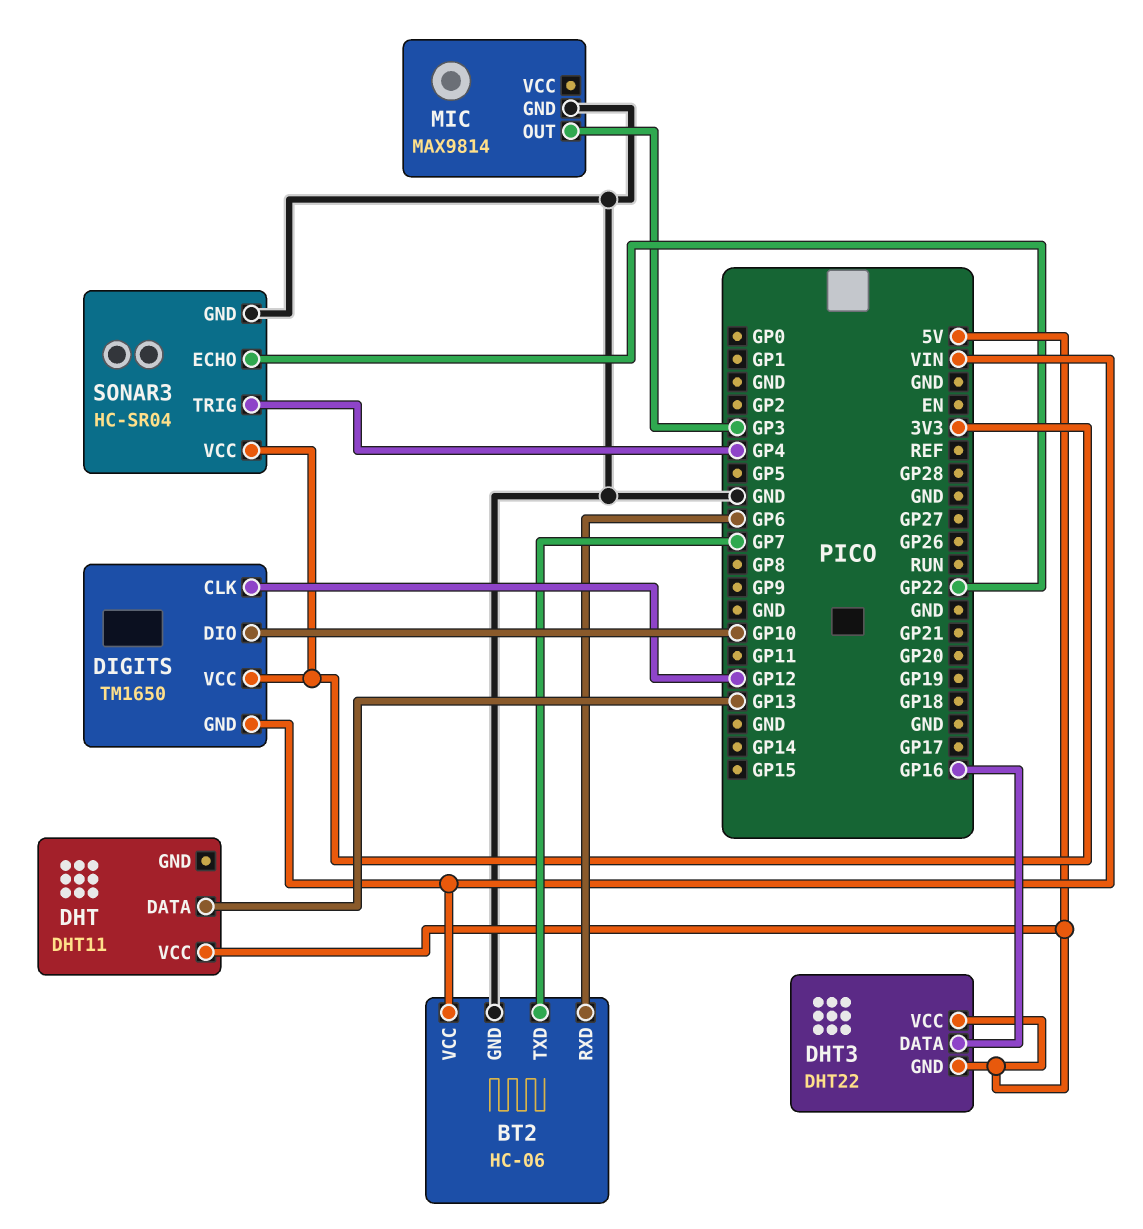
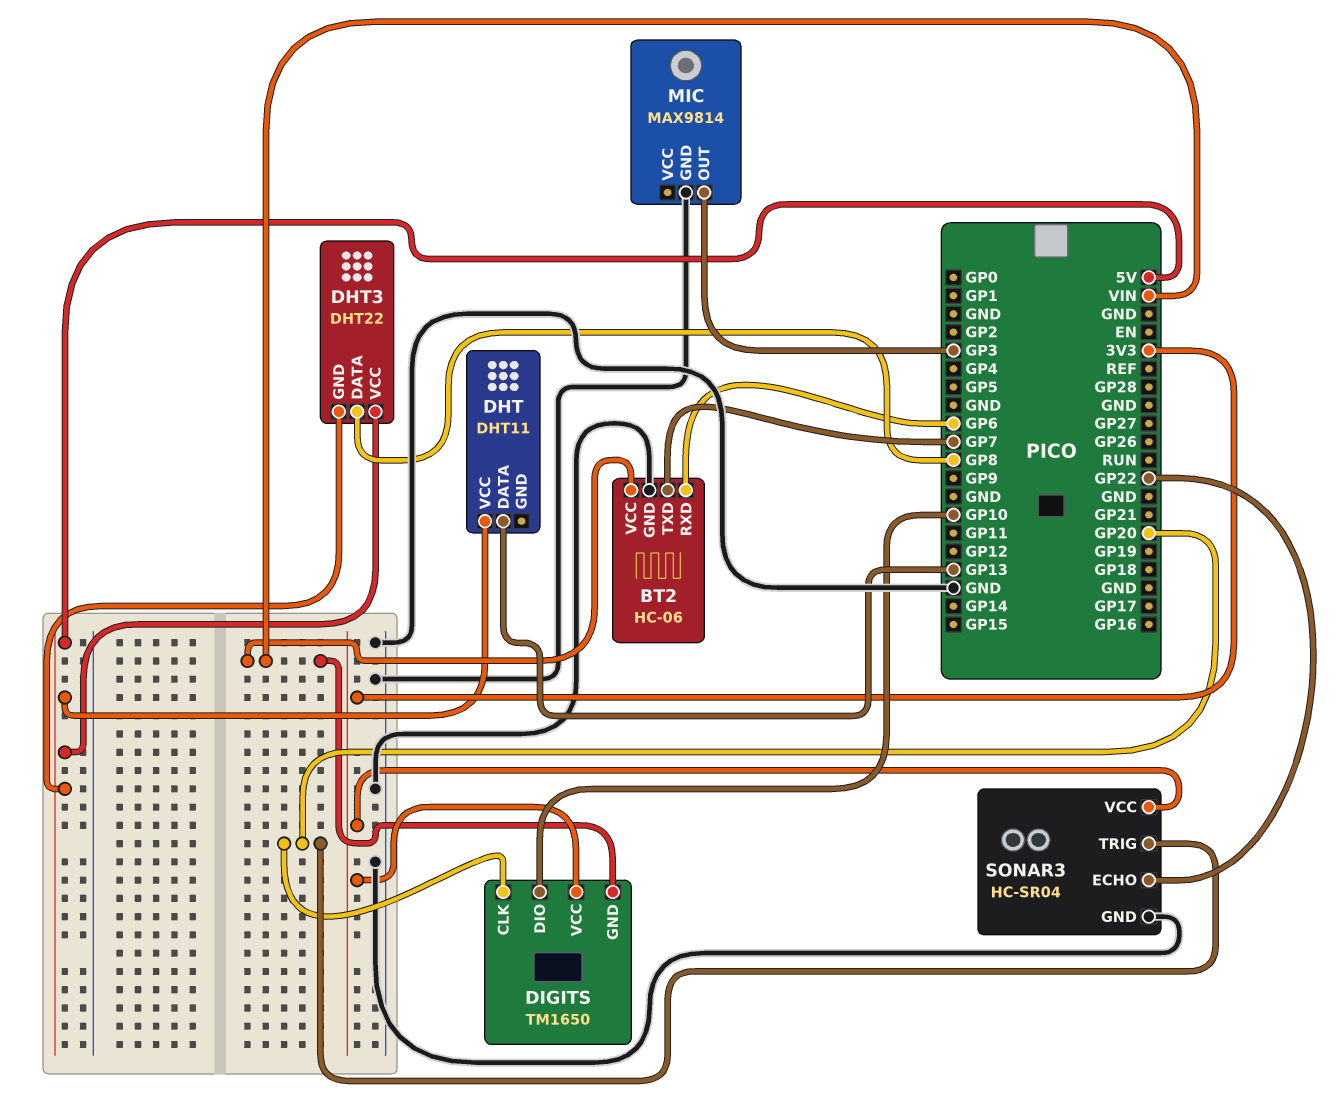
DHT3 pin DATA: GP16 -> GP8
DIGITS pin CLK: GP12 -> GP20
SONAR3 pin TRIG: GP4 -> GP20

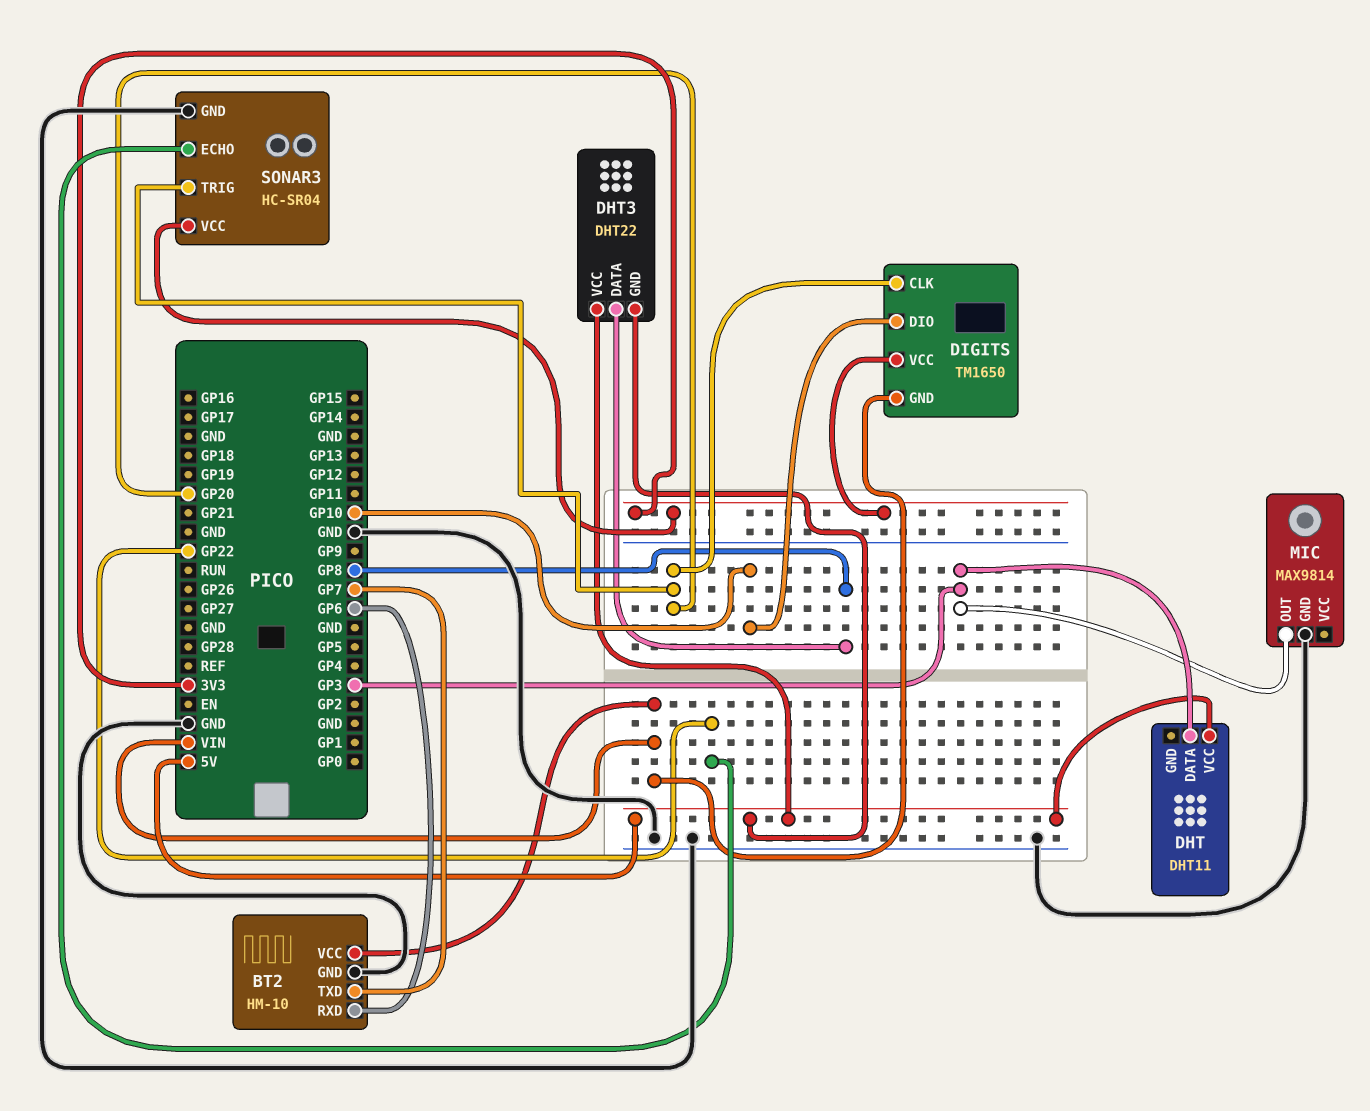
BT2: HC-06 -> HM-10
DHT pin DATA: GP13 -> GP3

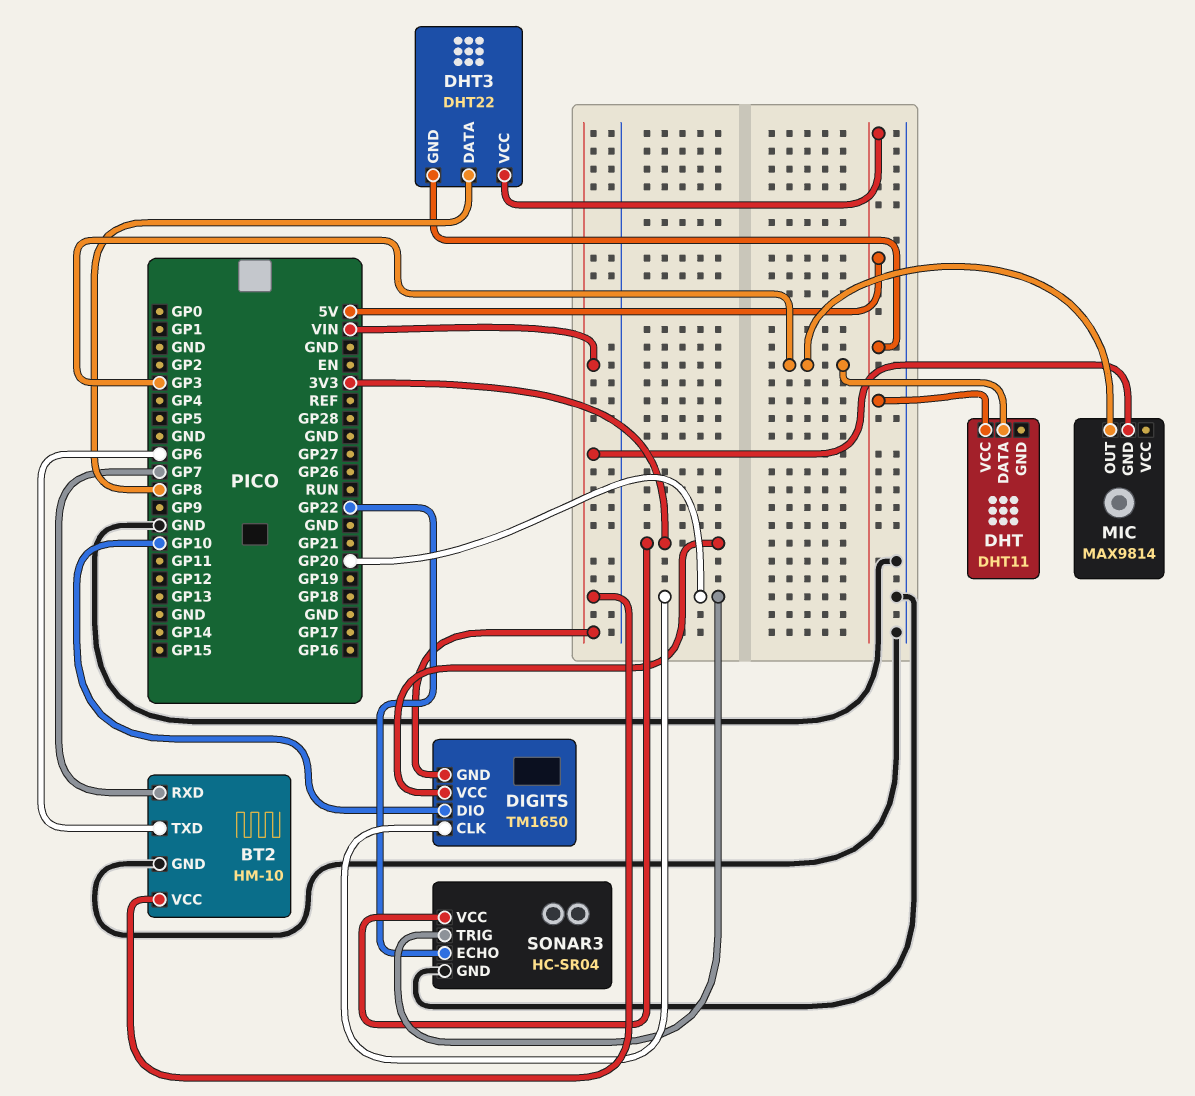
BT2 pin RXD: GP6 -> GP7
BT2 pin TXD: GP7 -> GP6
MIC pin GND: GND -> VIN

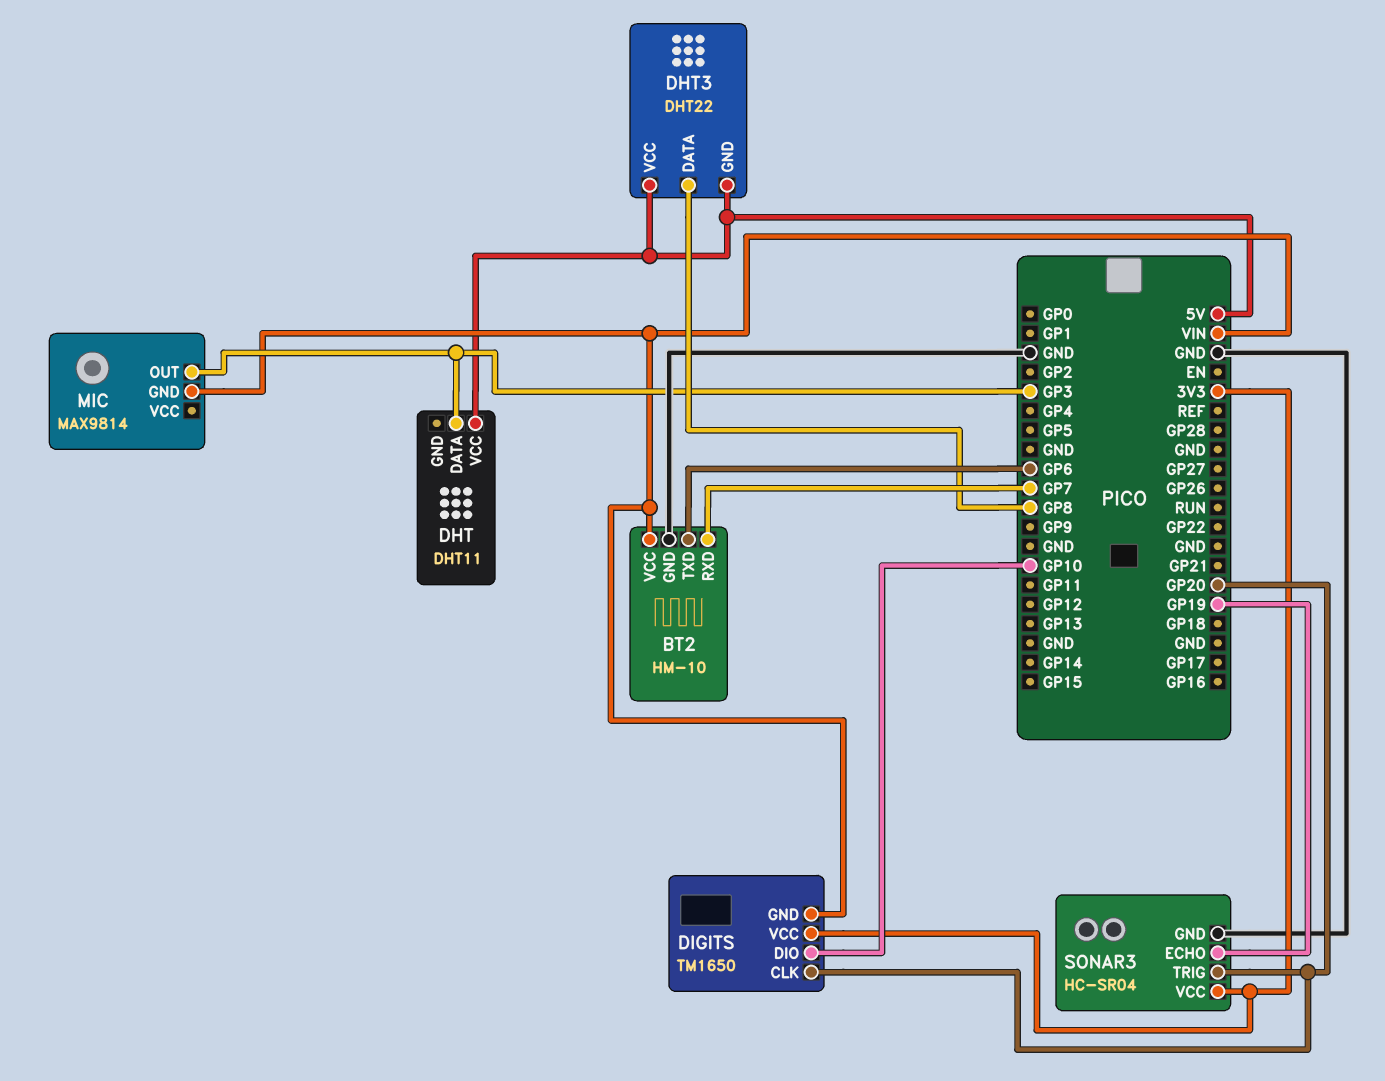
SONAR3 pin ECHO: GP22 -> GP19

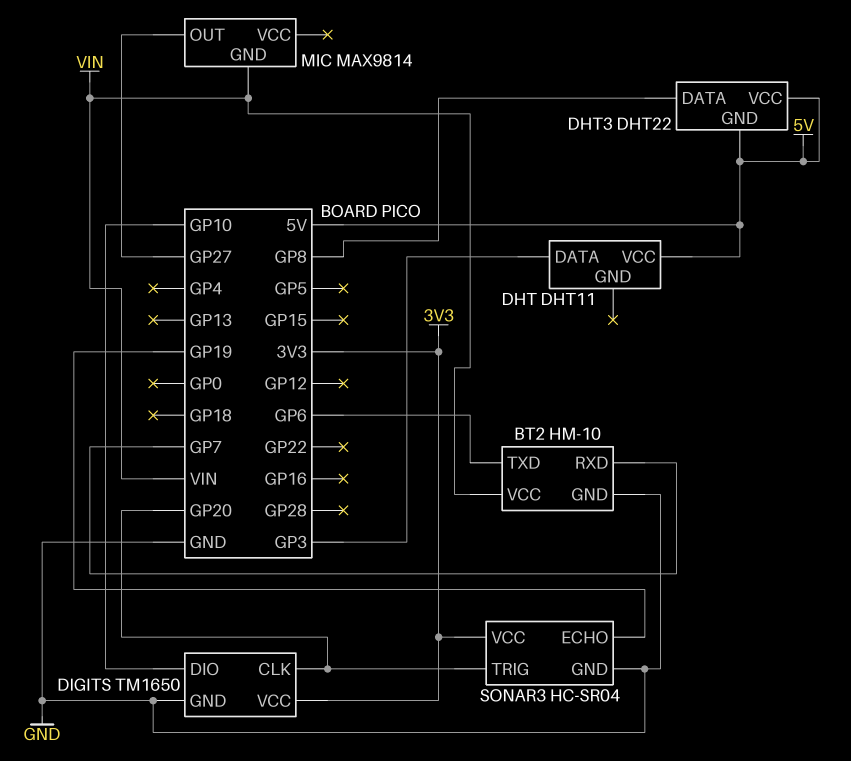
DIGITS pin GND: VIN -> GND
MIC pin OUT: GP3 -> GP27

